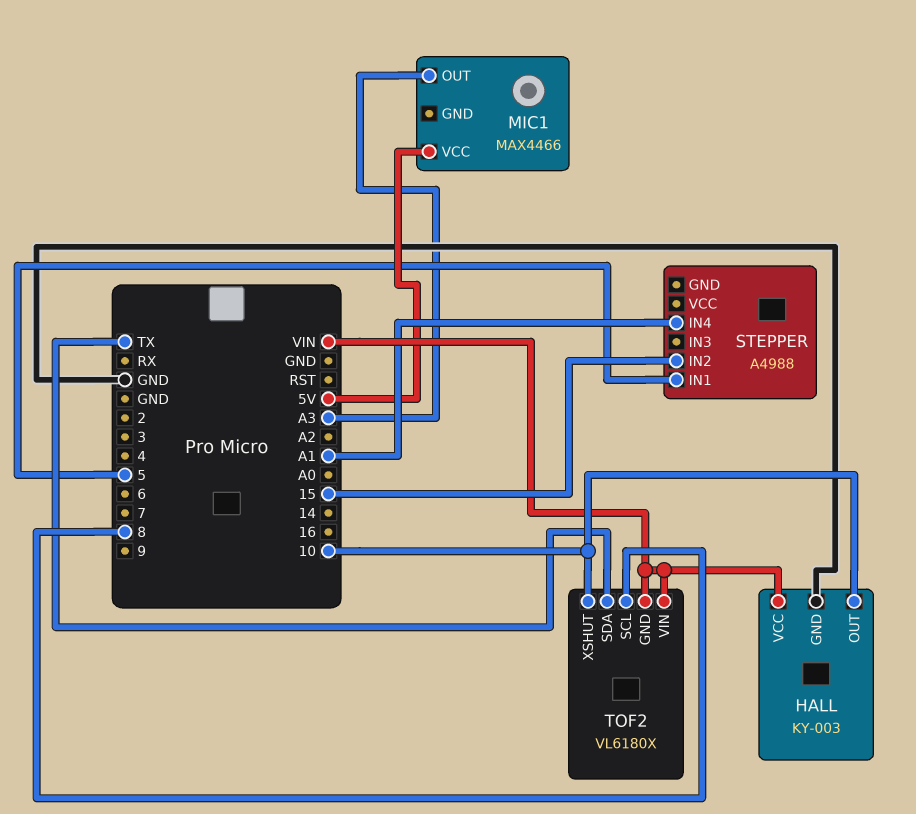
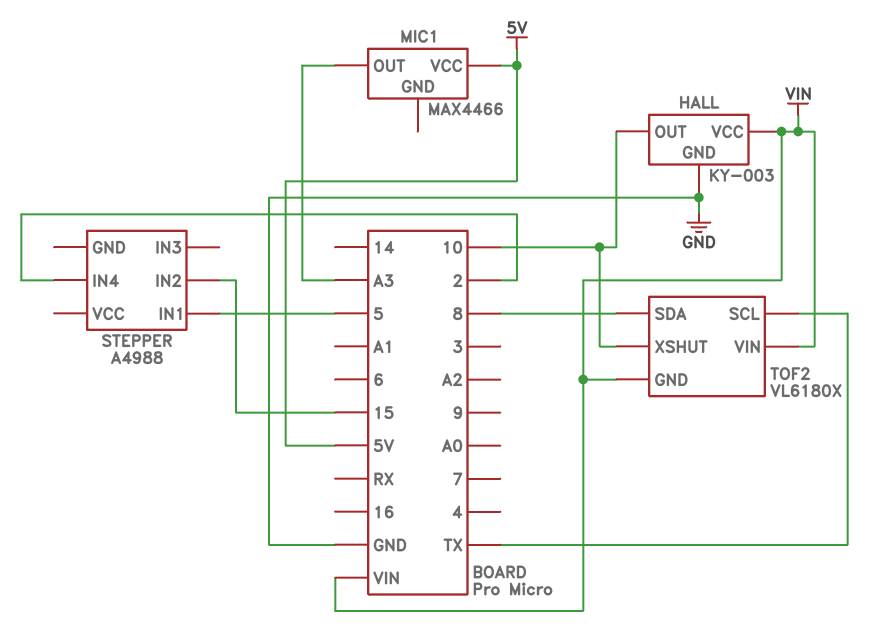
STEPPER pin IN4: A1 -> 2
TOF2 pin SCL: 8 -> TX
TOF2 pin SDA: TX -> 8

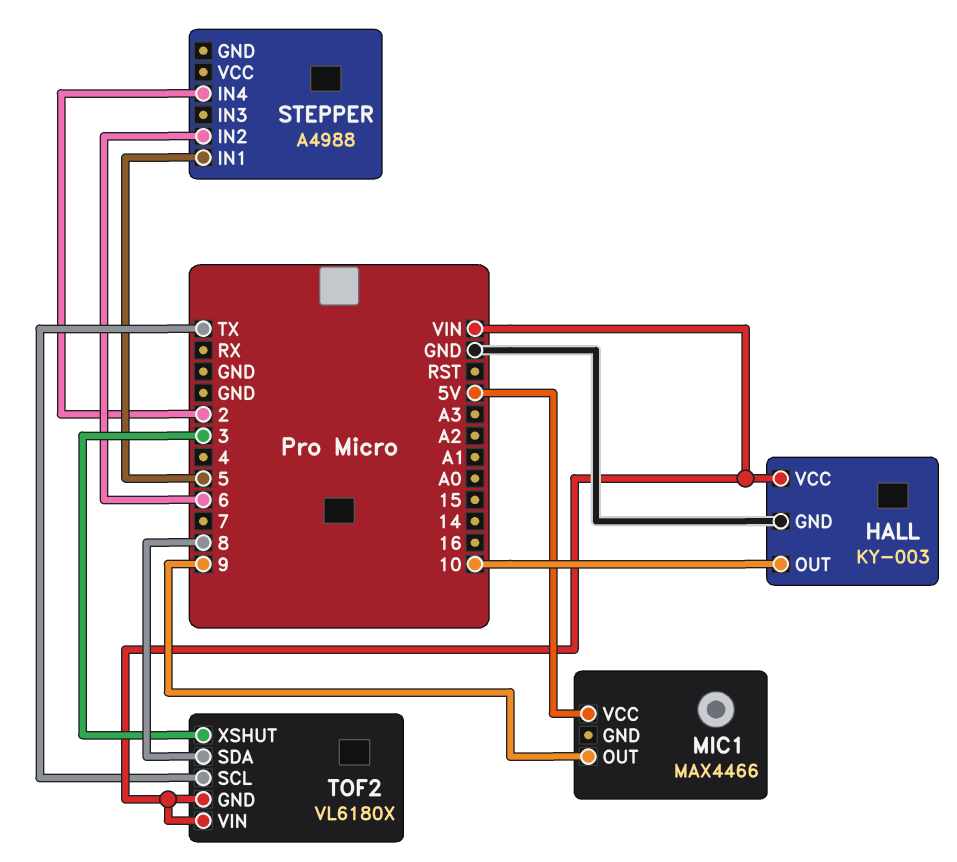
MIC1 pin OUT: A3 -> 9
STEPPER pin IN2: 15 -> 6
TOF2 pin XSHUT: 10 -> 3

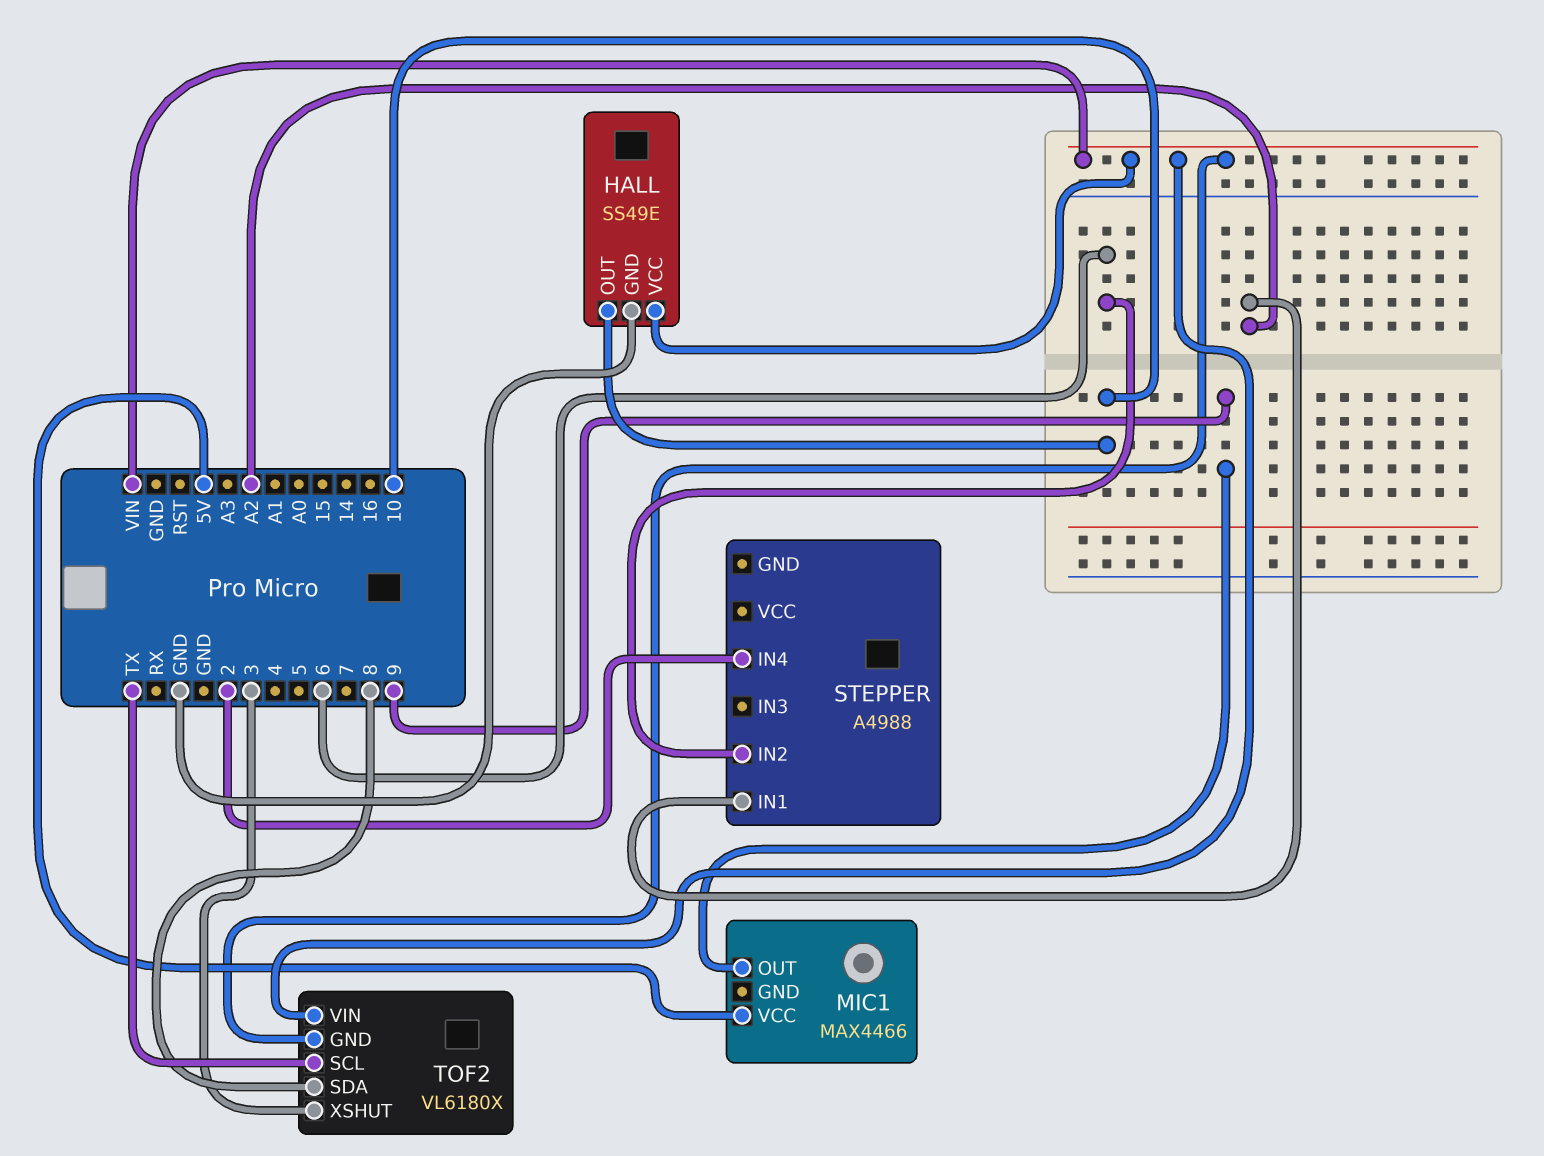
HALL: KY-003 -> SS49E
STEPPER pin IN1: 5 -> A2

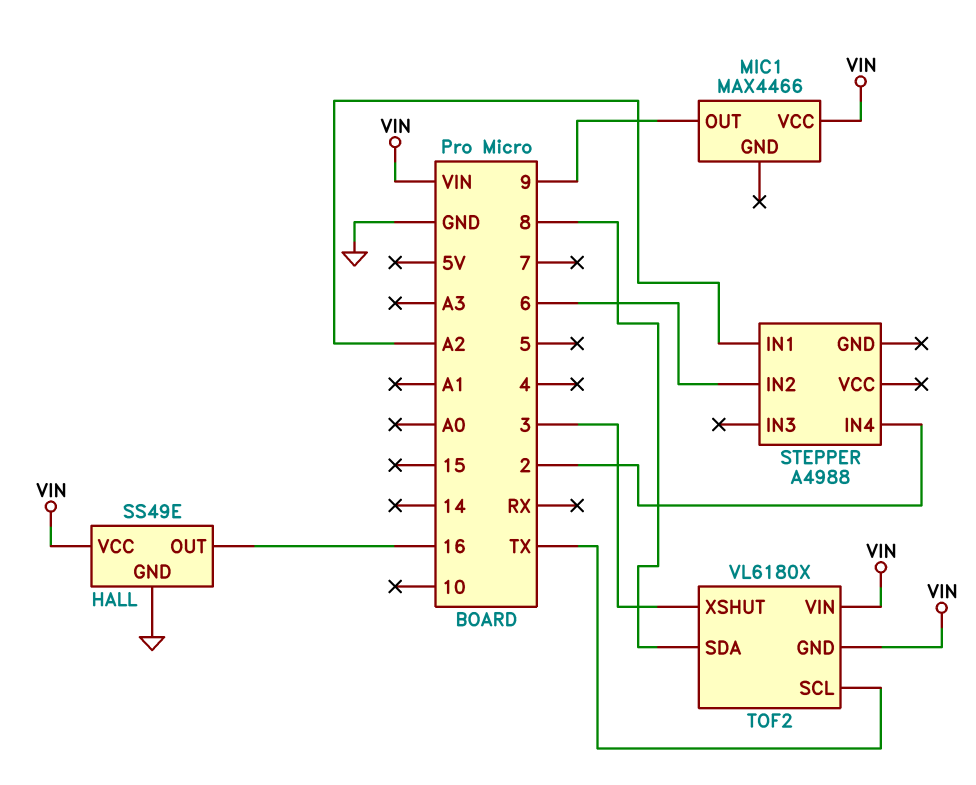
HALL pin OUT: 10 -> 16
MIC1 pin VCC: 5V -> VIN

